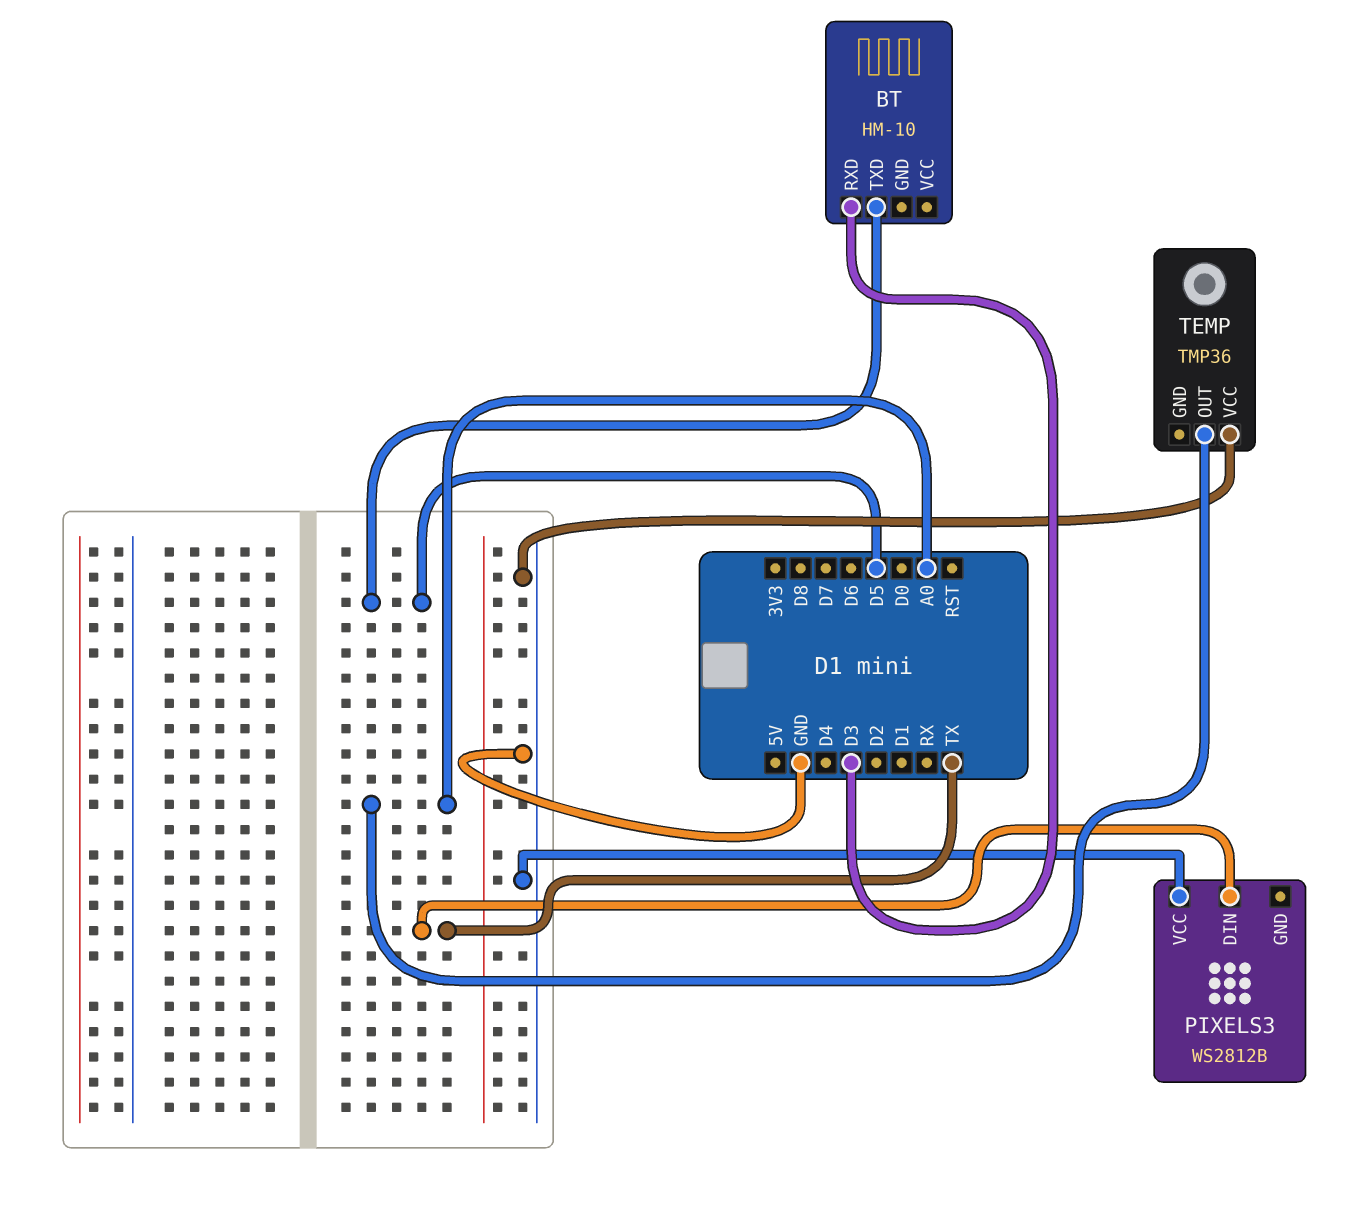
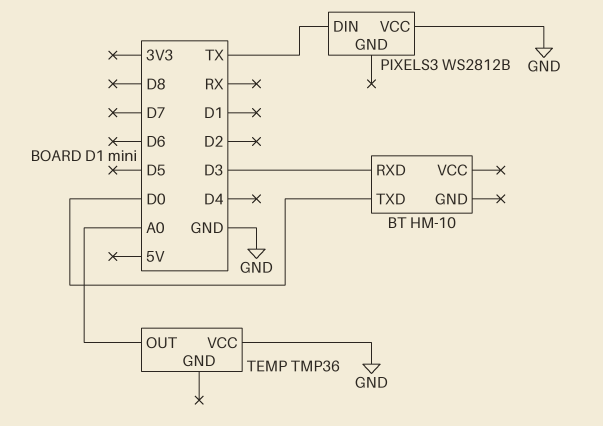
BT pin TXD: D5 -> D0

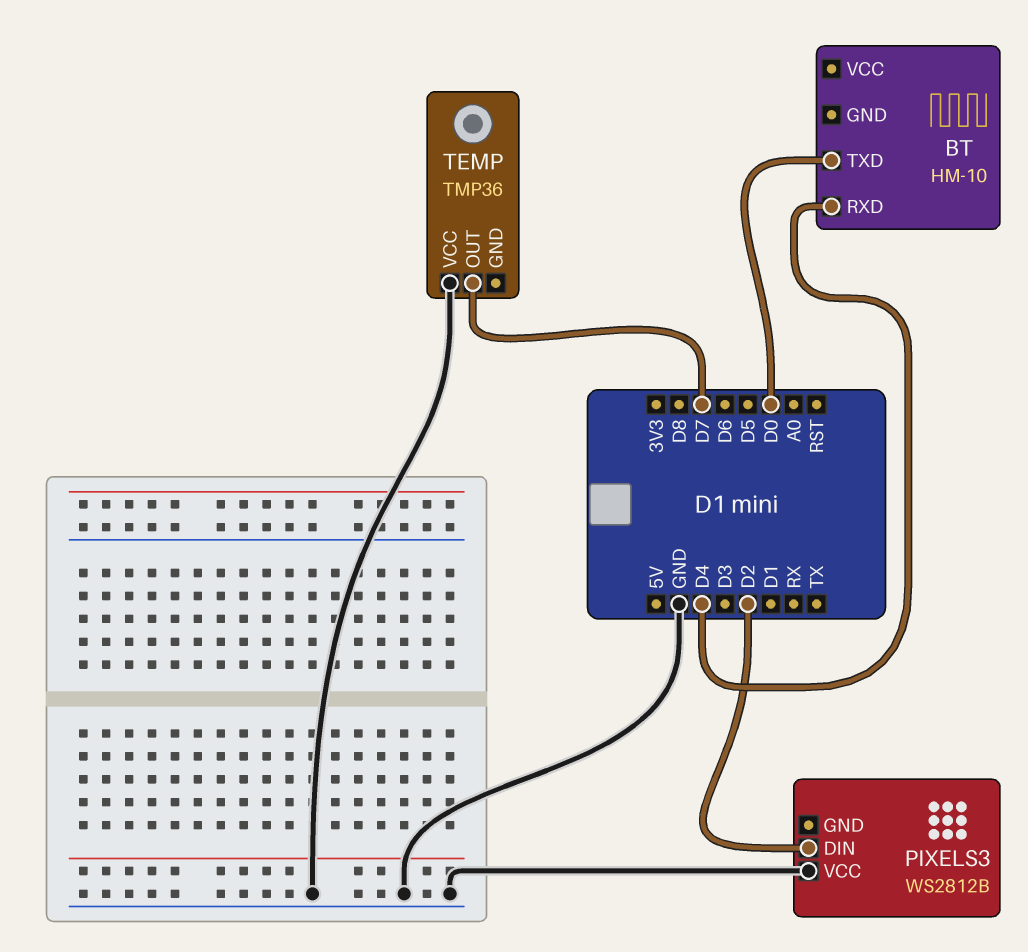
BT pin RXD: D3 -> D4
PIXELS3 pin DIN: TX -> D2
TEMP pin OUT: A0 -> D7

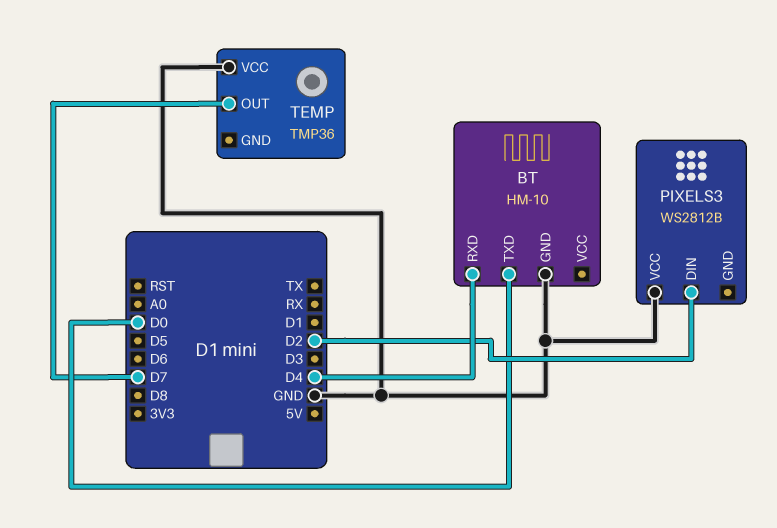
BT pin GND: none -> GND

